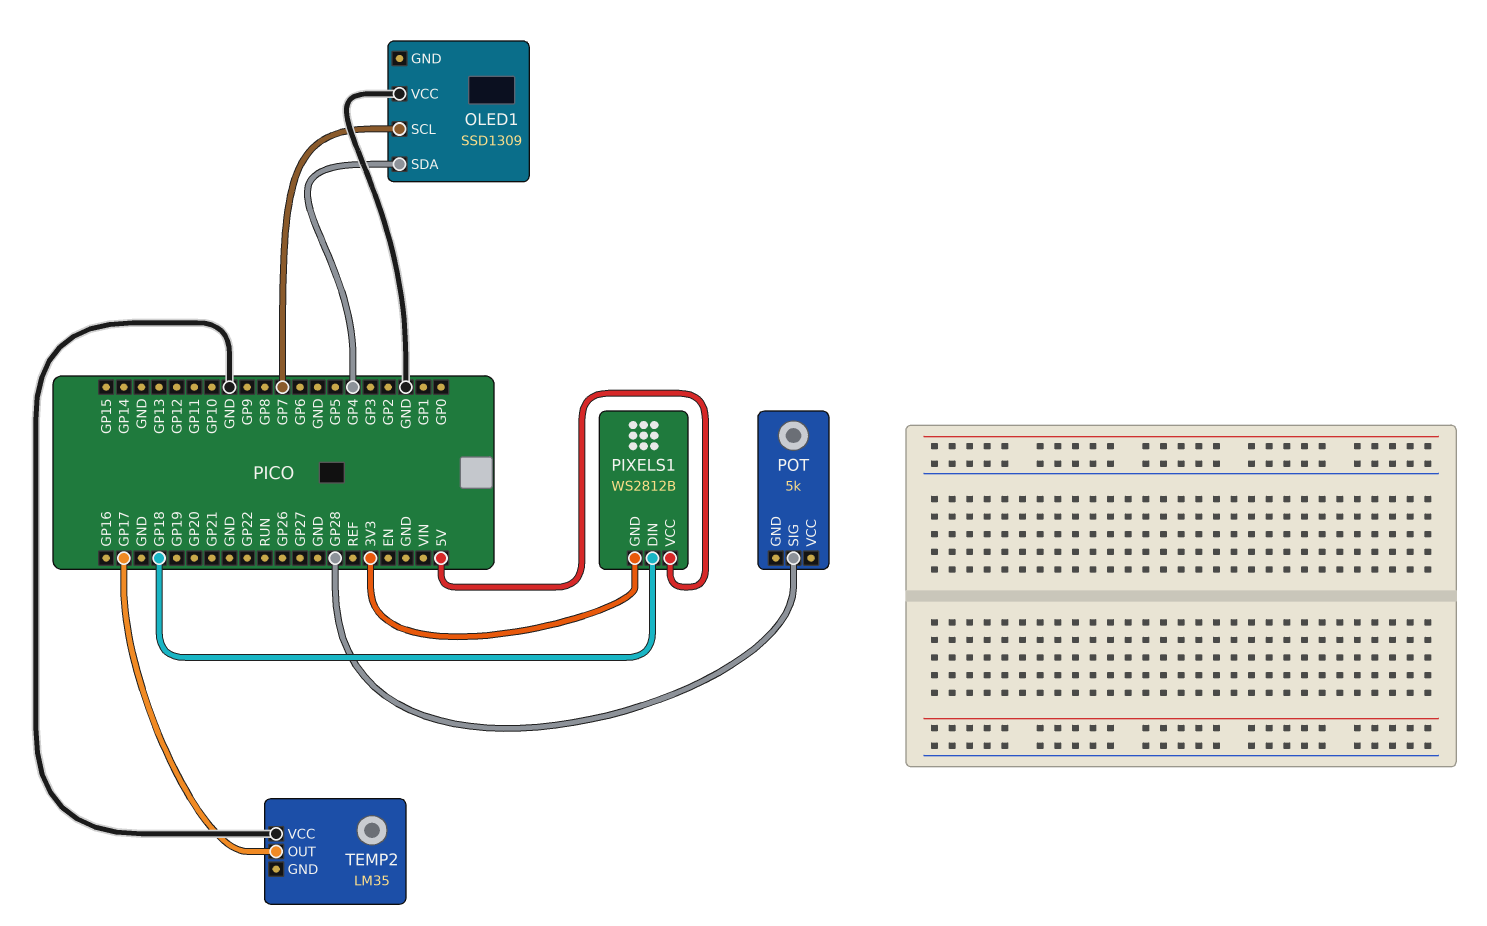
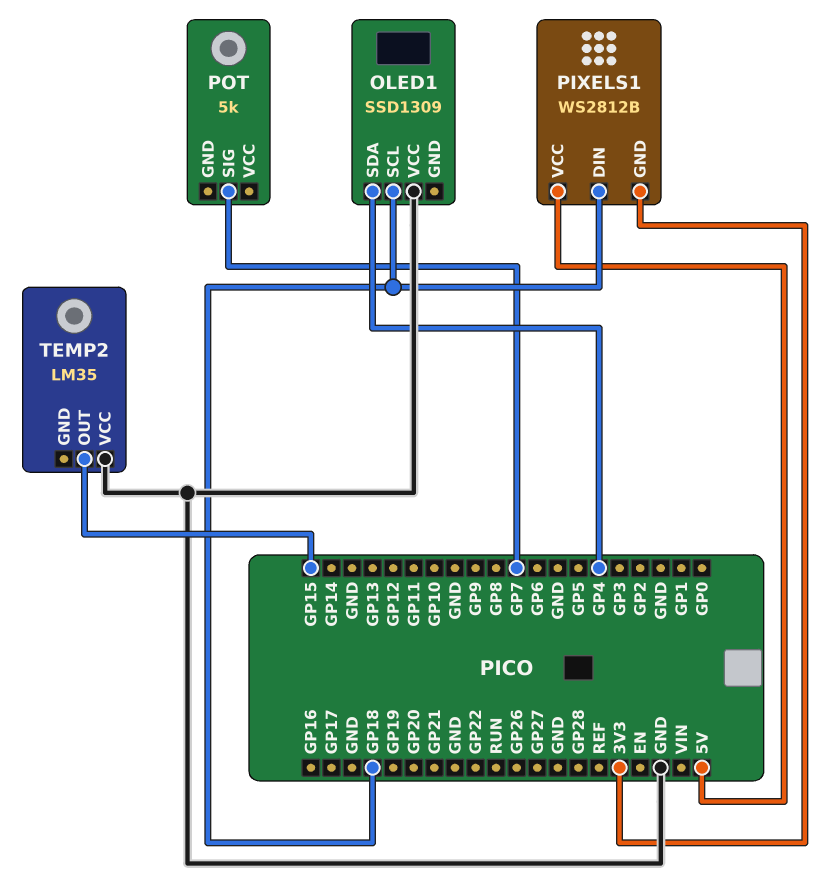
OLED1 pin SCL: GP7 -> GP18
POT pin SIG: GP28 -> GP7
TEMP2 pin OUT: GP17 -> GP15

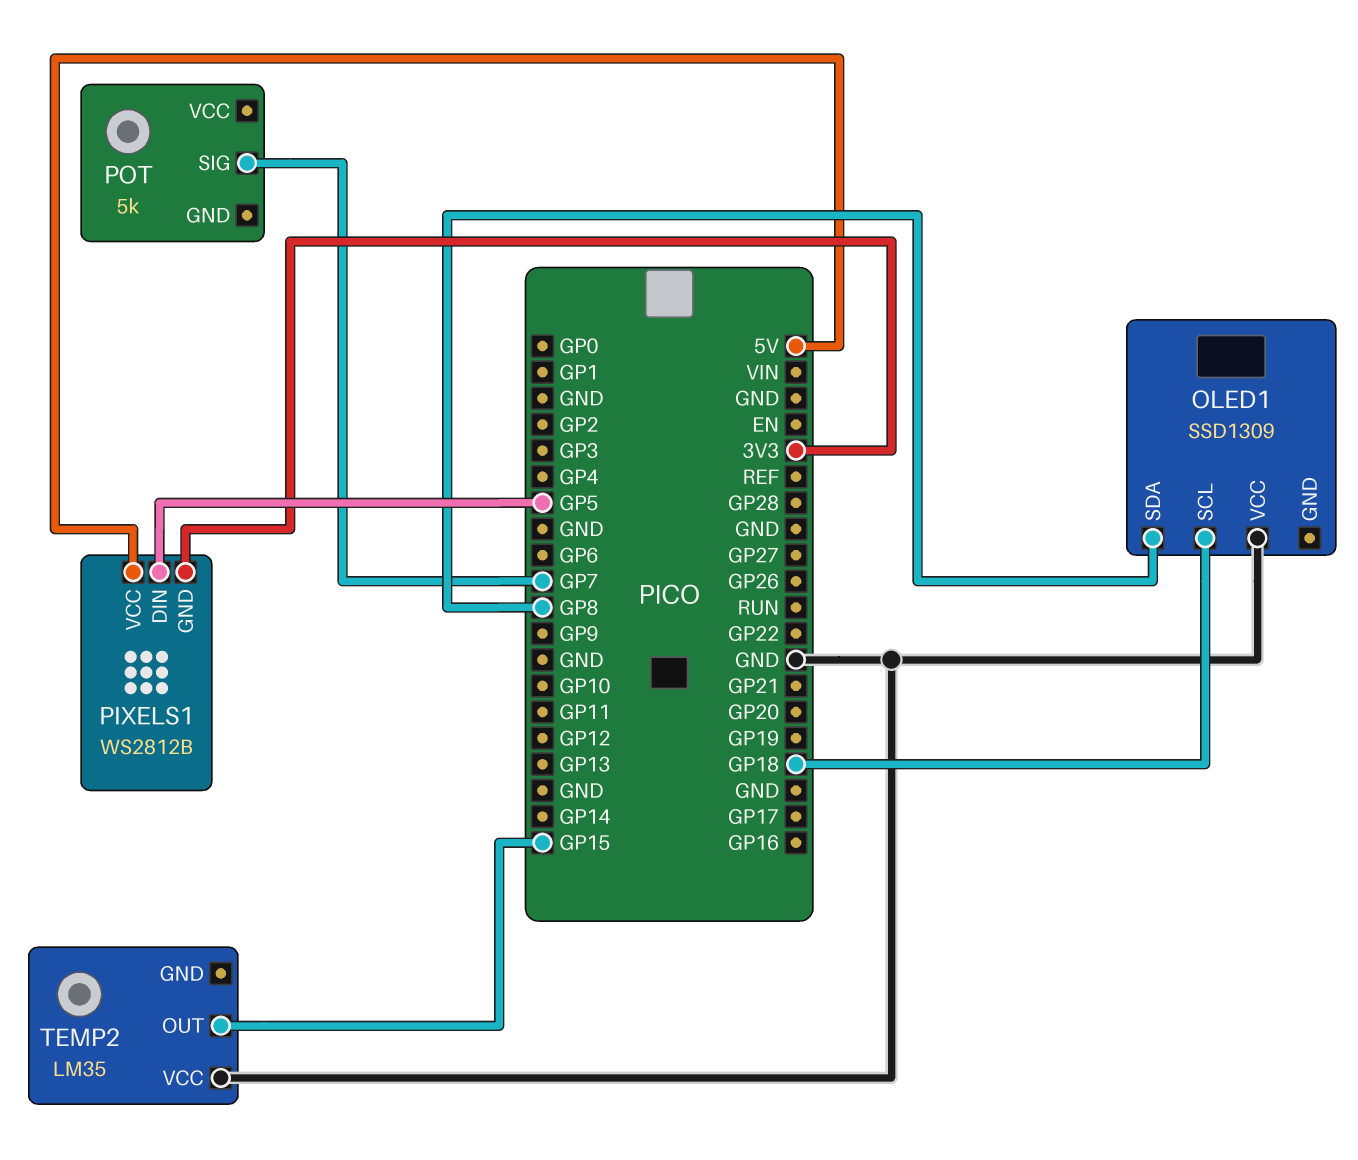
OLED1 pin SDA: GP4 -> GP8
PIXELS1 pin DIN: GP18 -> GP5

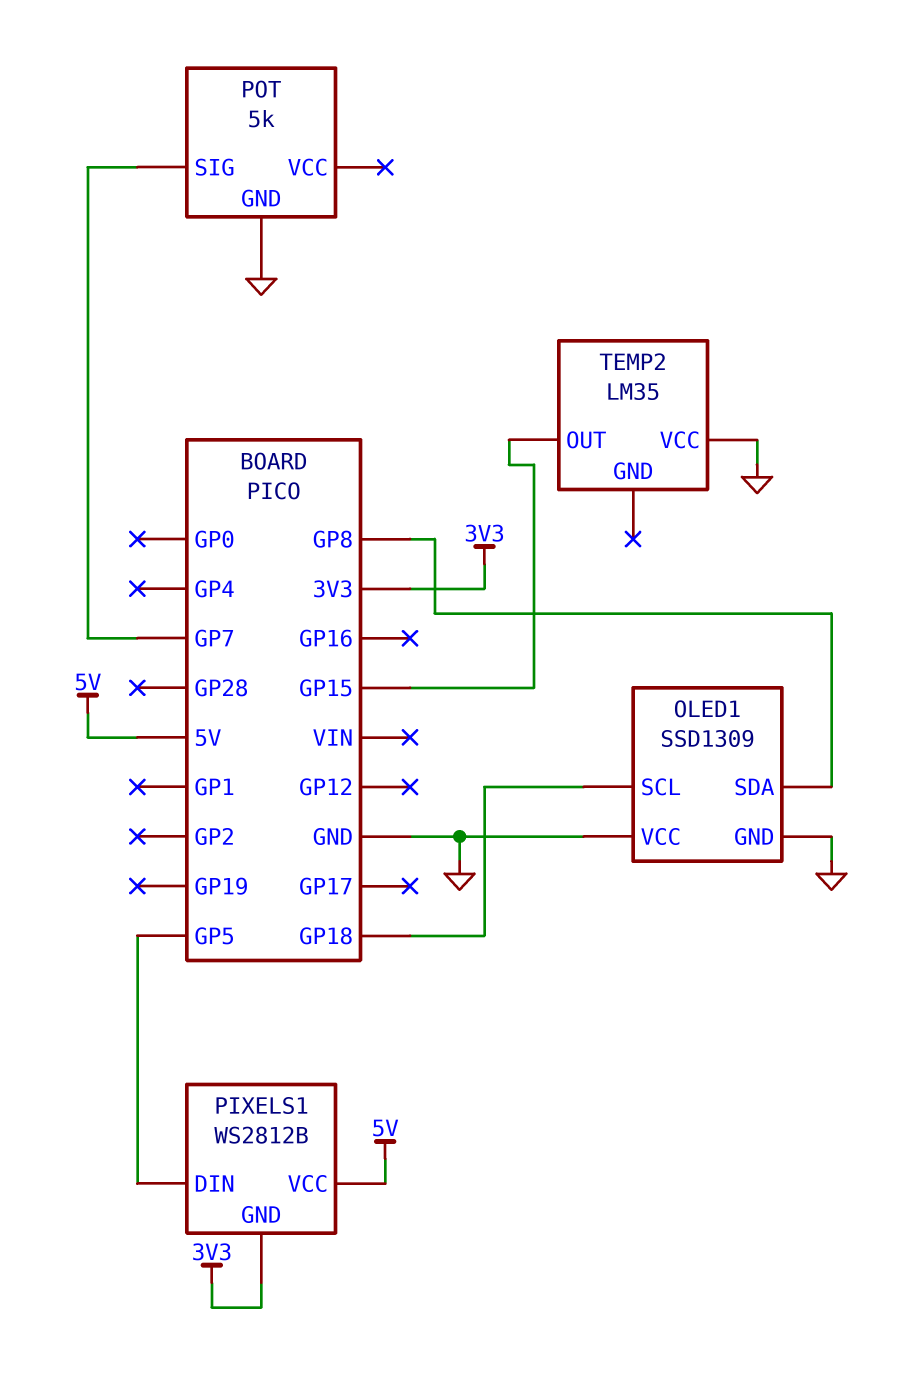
OLED1 pin GND: none -> GND
POT pin GND: none -> GND

